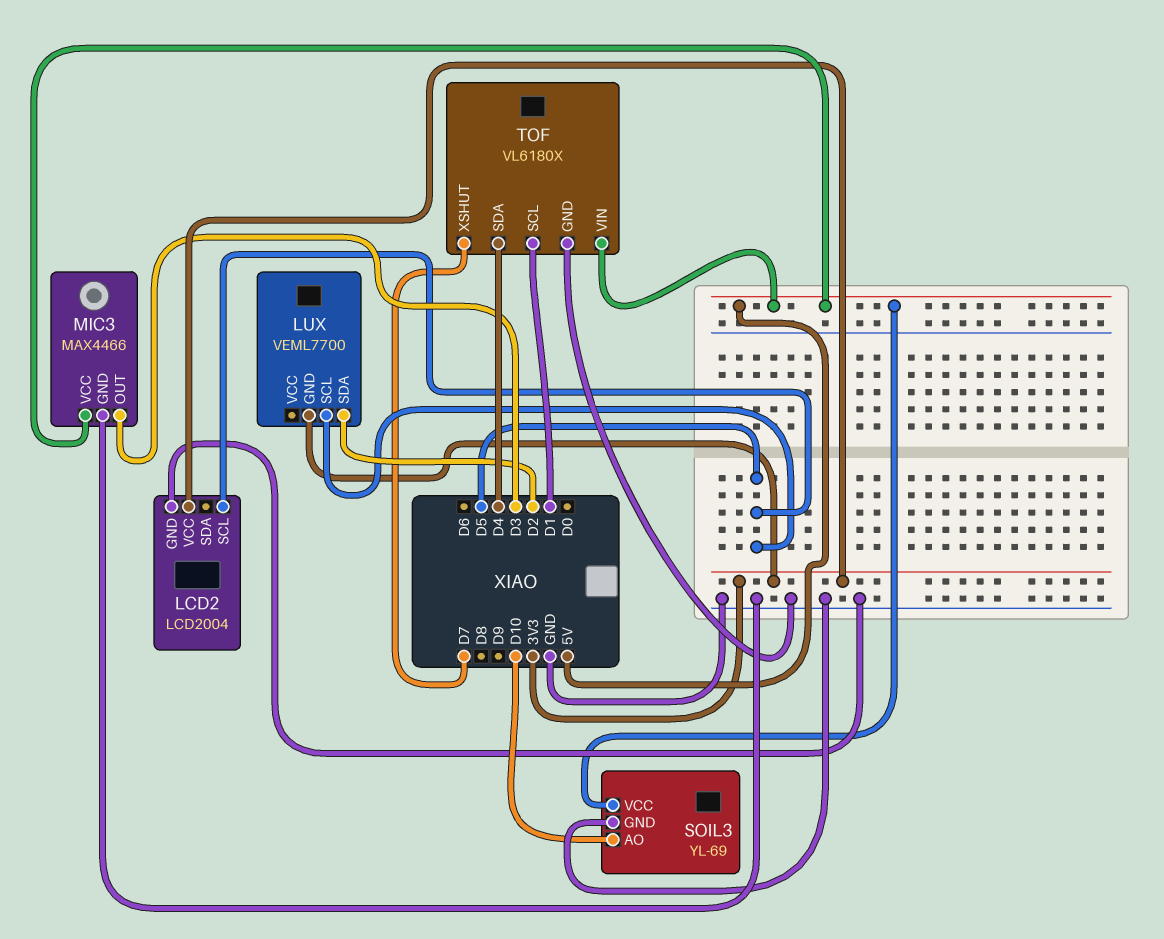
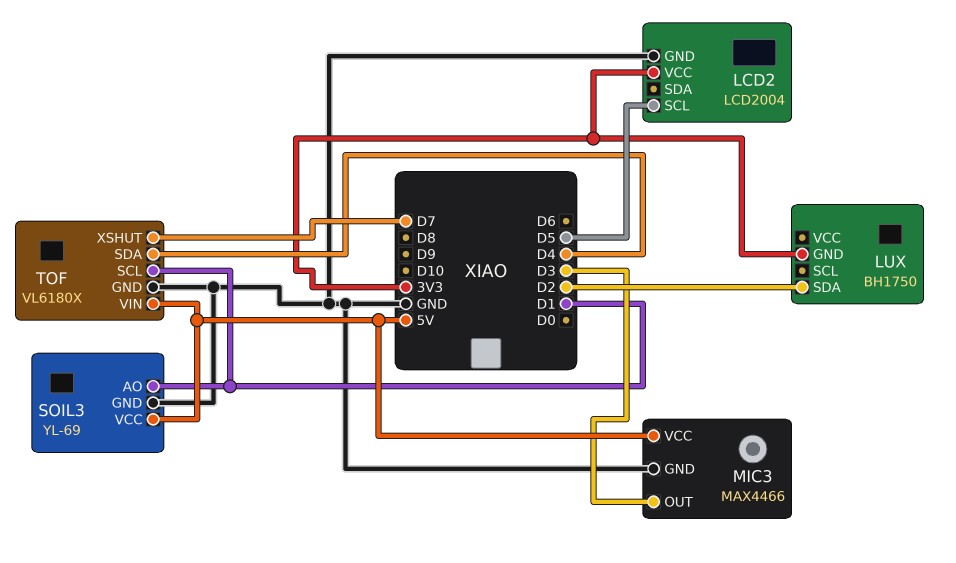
LUX: VEML7700 -> BH1750
LUX pin SCL: D5 -> none
SOIL3 pin AO: D10 -> D1

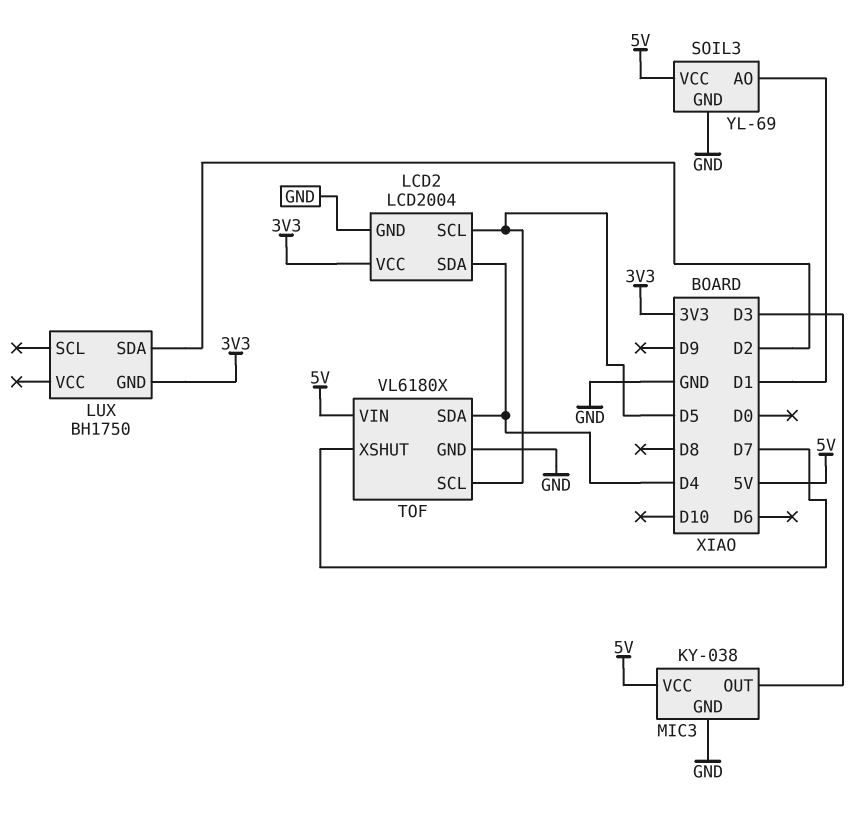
LCD2 pin SDA: none -> D4
MIC3: MAX4466 -> KY-038
TOF pin SCL: D1 -> D5

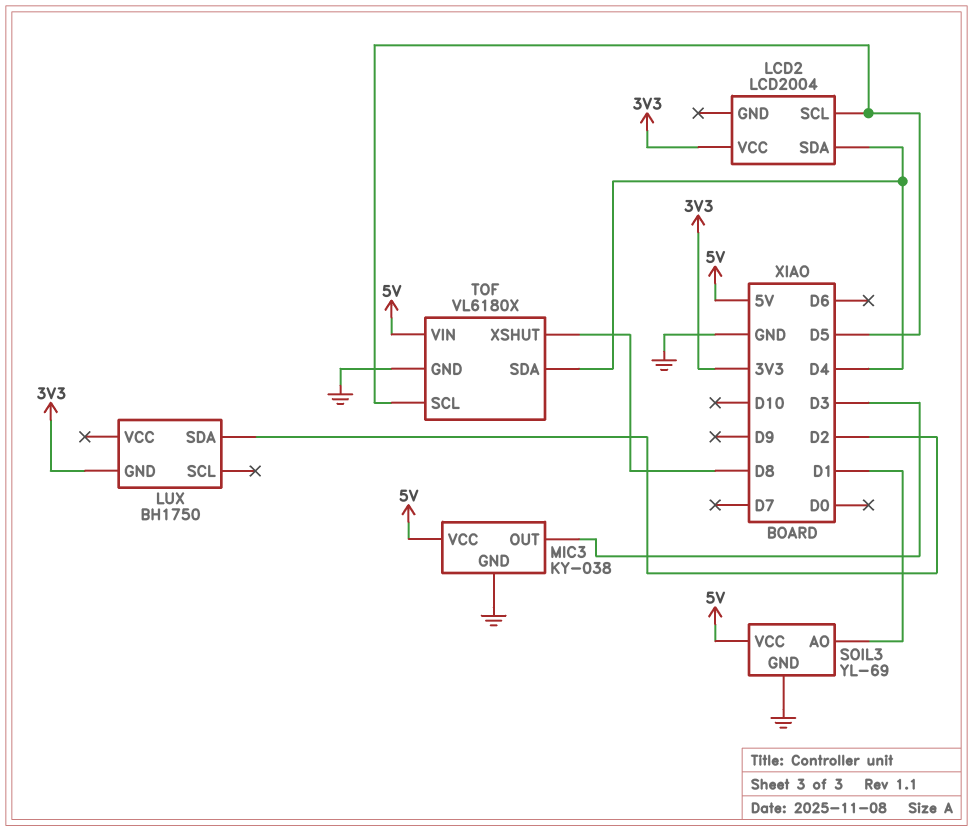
LCD2 pin GND: GND -> none
TOF pin XSHUT: D7 -> D8

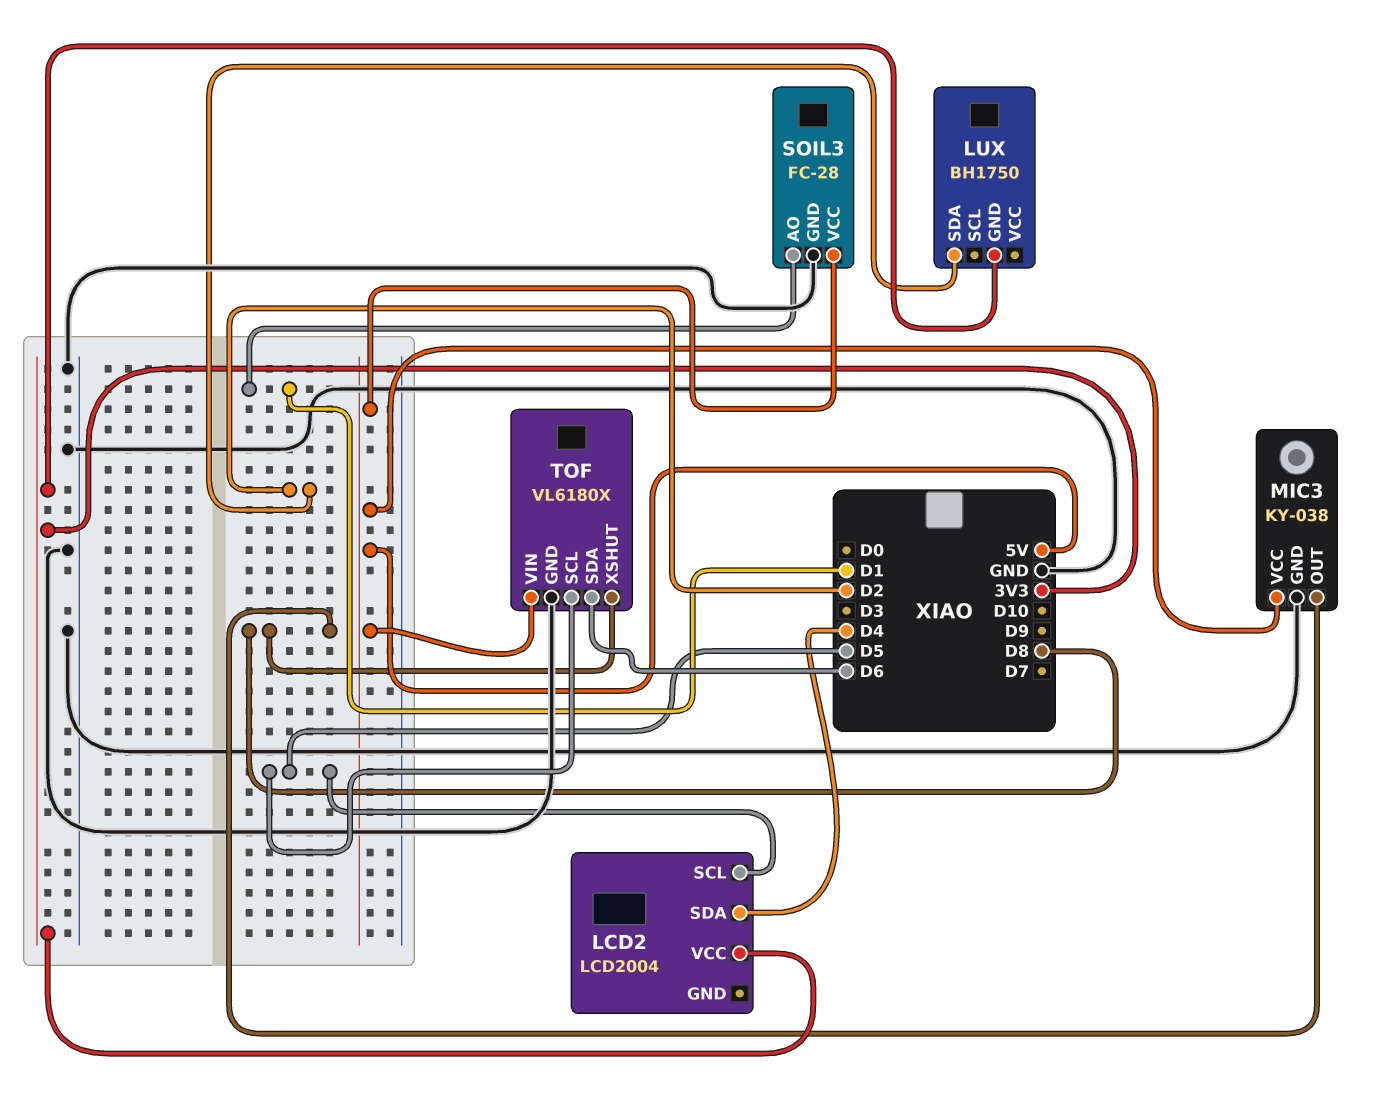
MIC3 pin OUT: D3 -> D8
SOIL3: YL-69 -> FC-28
TOF pin SDA: D4 -> D6

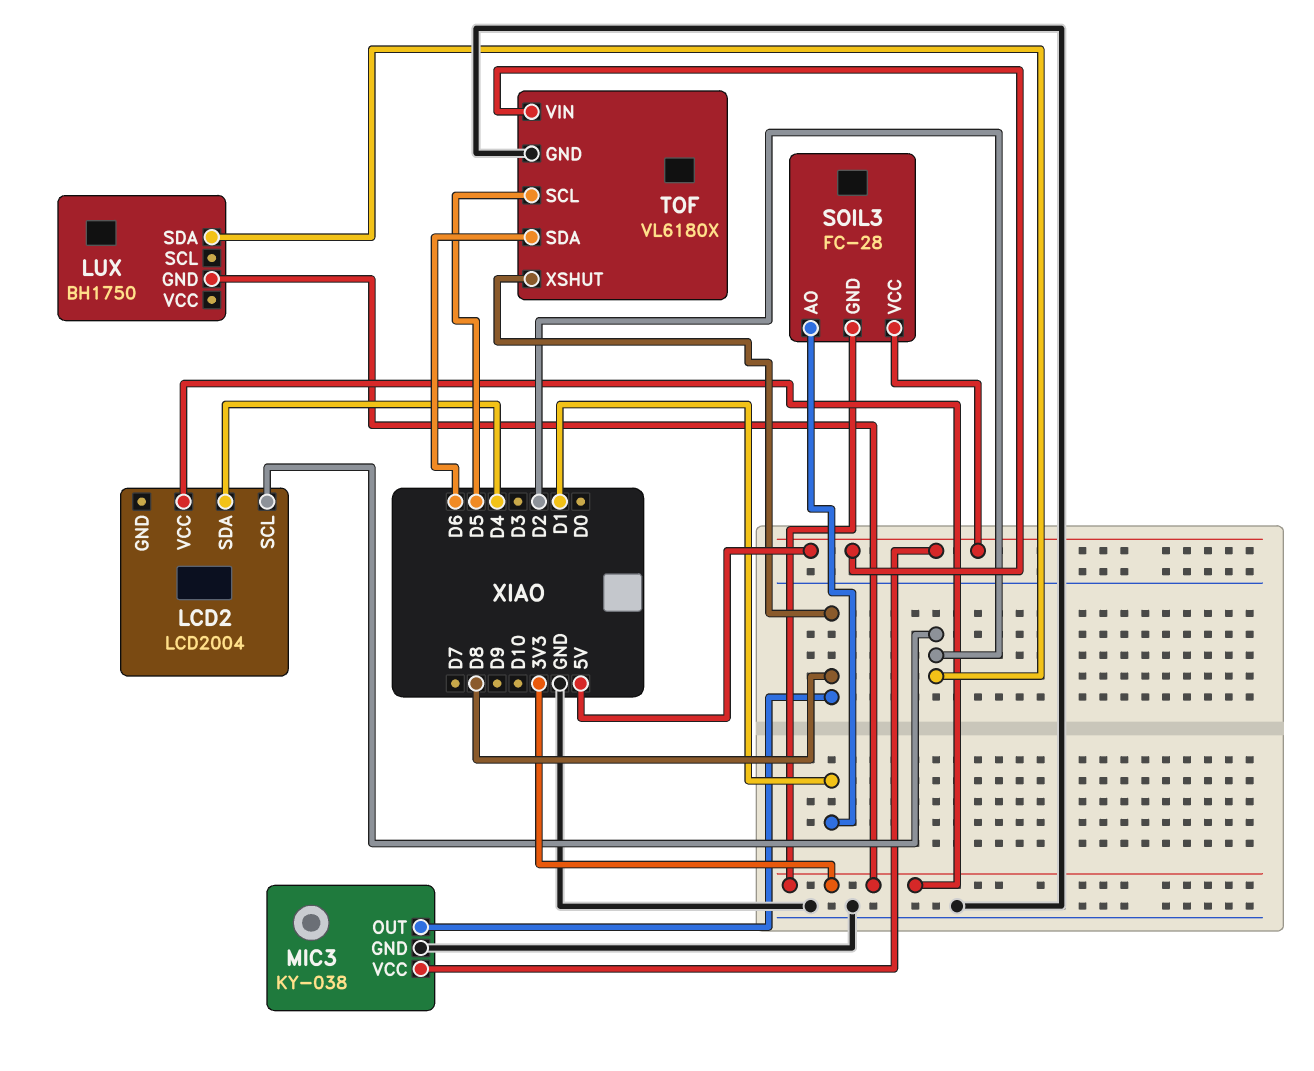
LCD2 pin SCL: D5 -> D2
SOIL3 pin GND: GND -> 3V3

